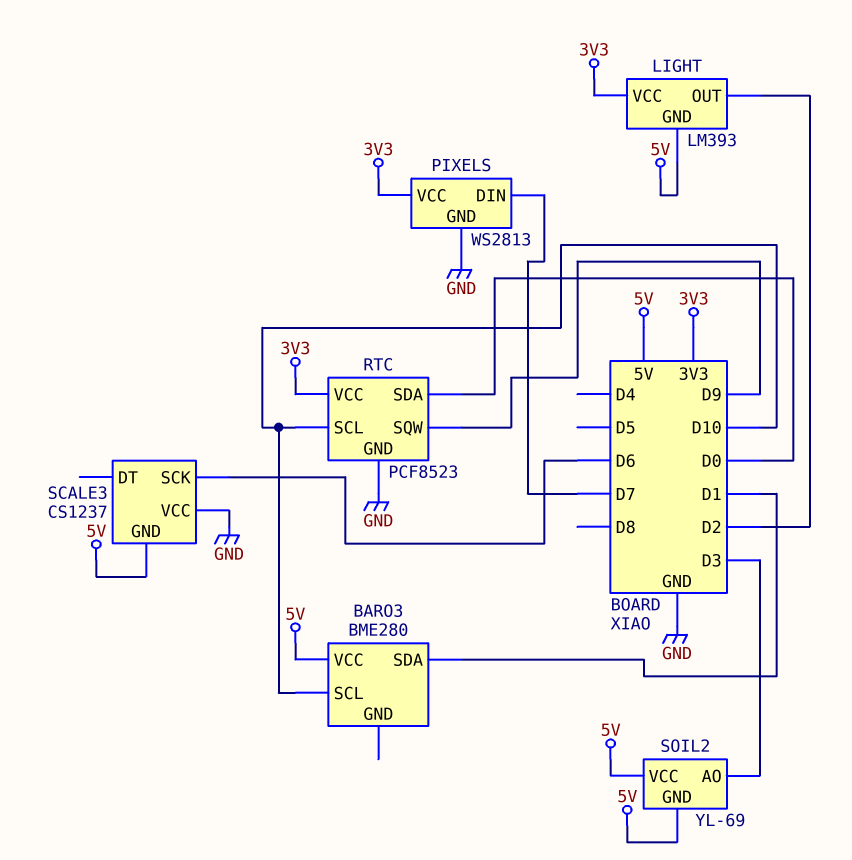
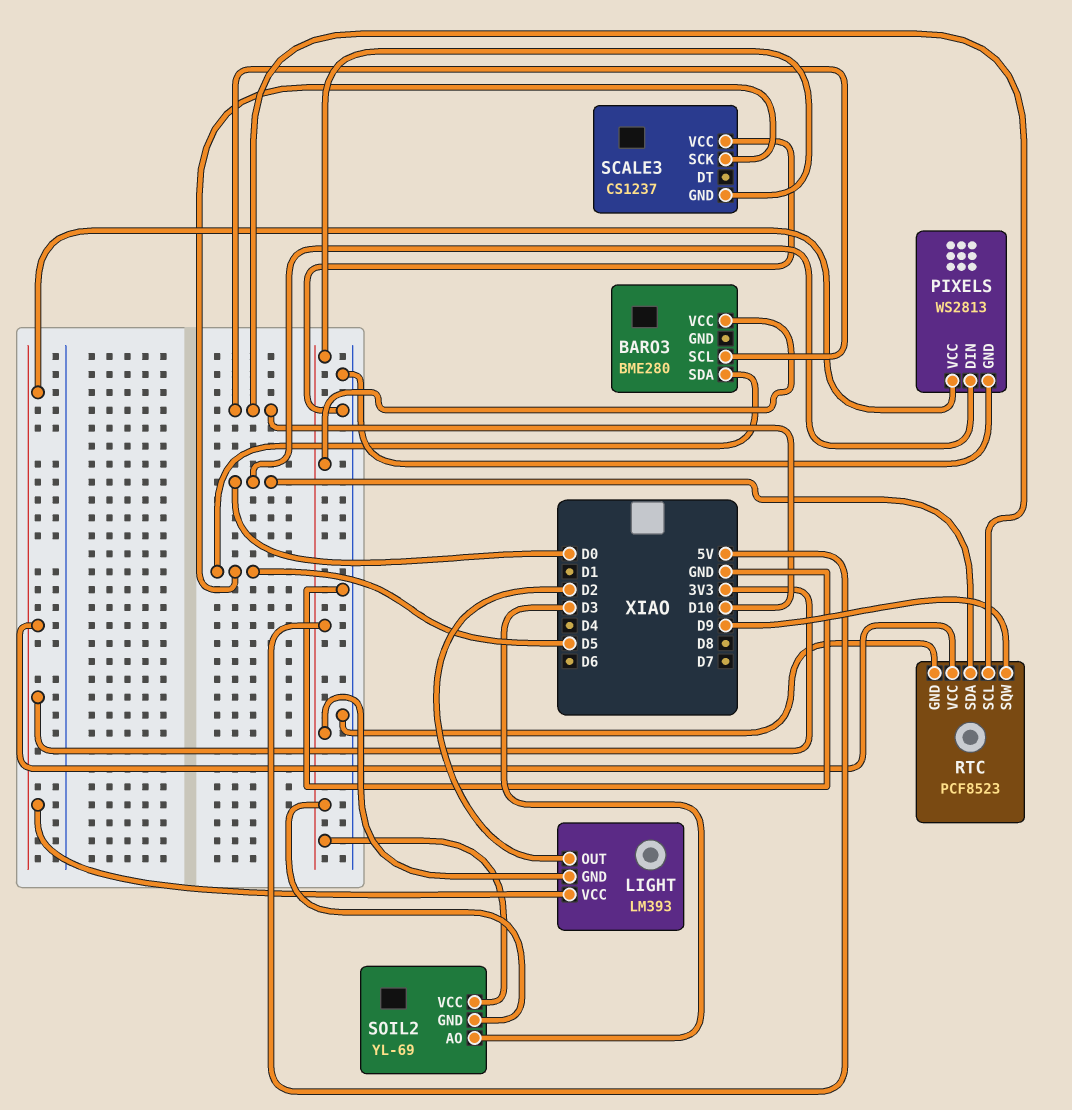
BARO3 pin SDA: D1 -> D5
PIXELS pin DIN: D7 -> D0
SCALE3 pin SCK: D6 -> D5

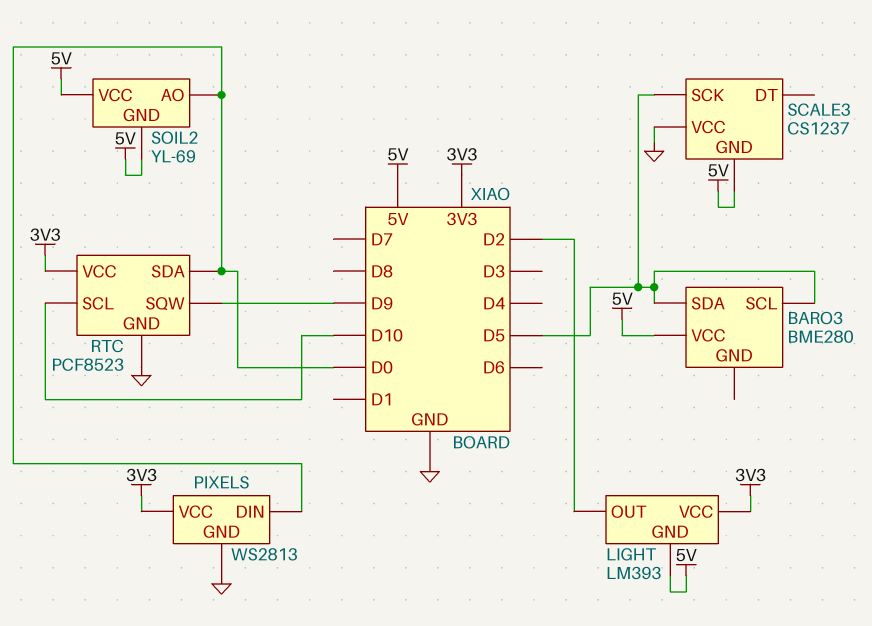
BARO3 pin SCL: D10 -> D5
SOIL2 pin AO: D3 -> D0

